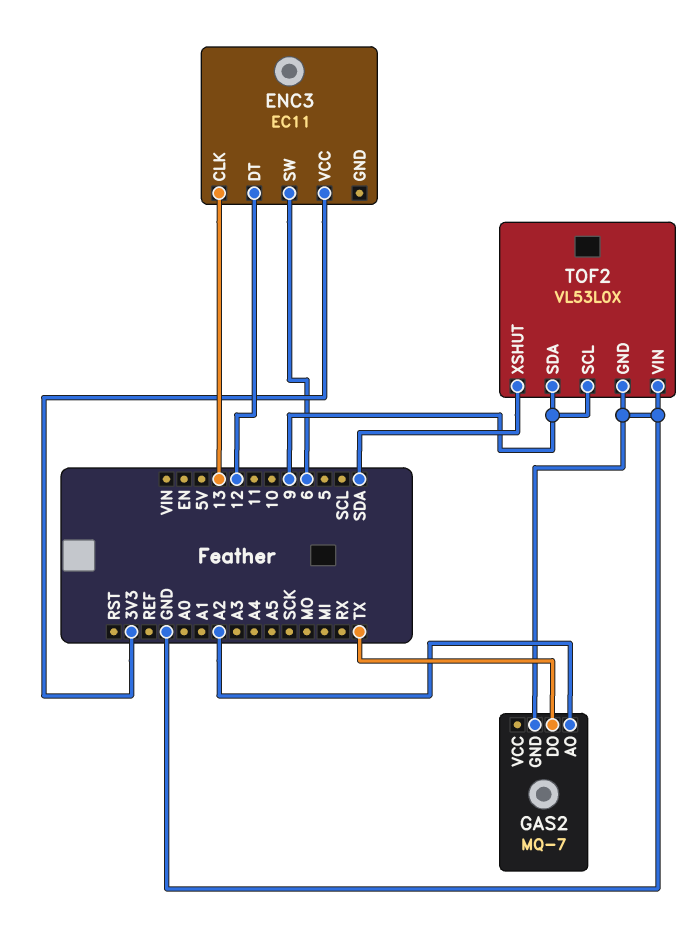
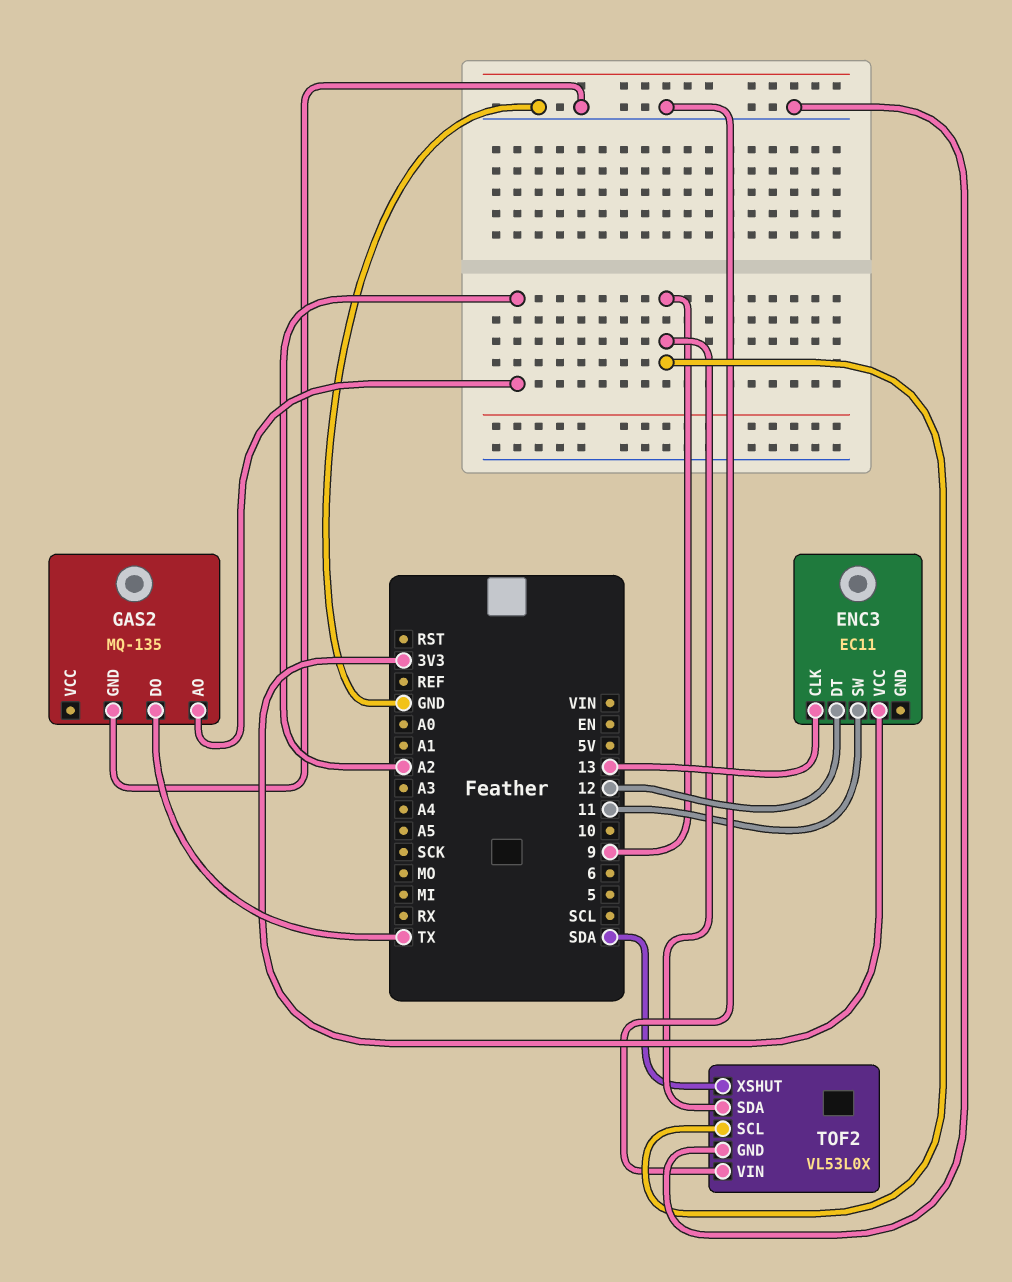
ENC3 pin SW: 6 -> 11
GAS2: MQ-7 -> MQ-135

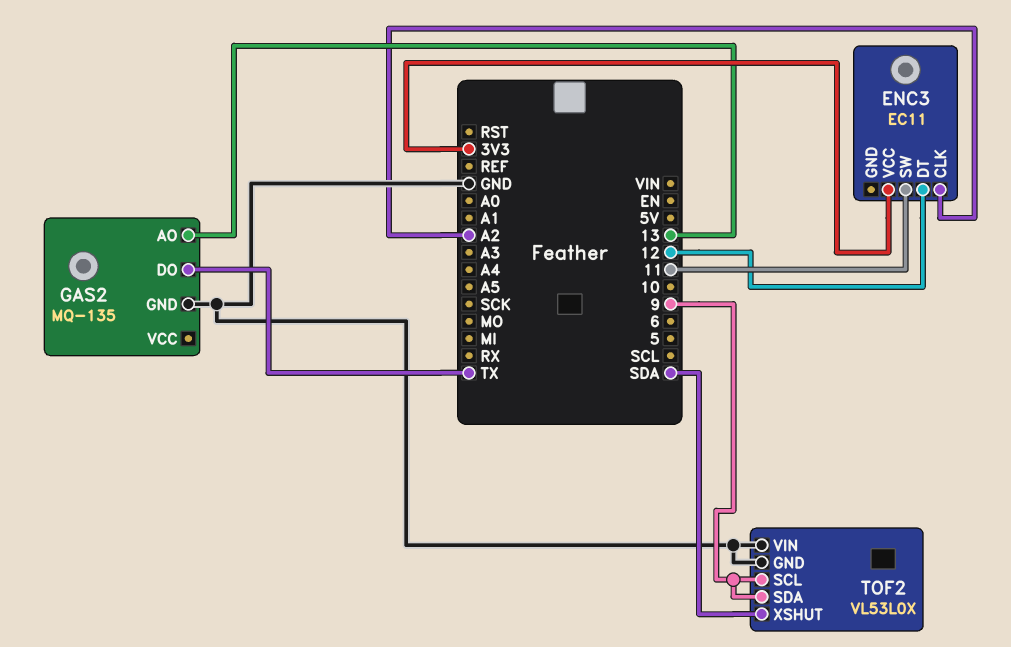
ENC3 pin CLK: 13 -> A2
GAS2 pin AO: A2 -> 13

